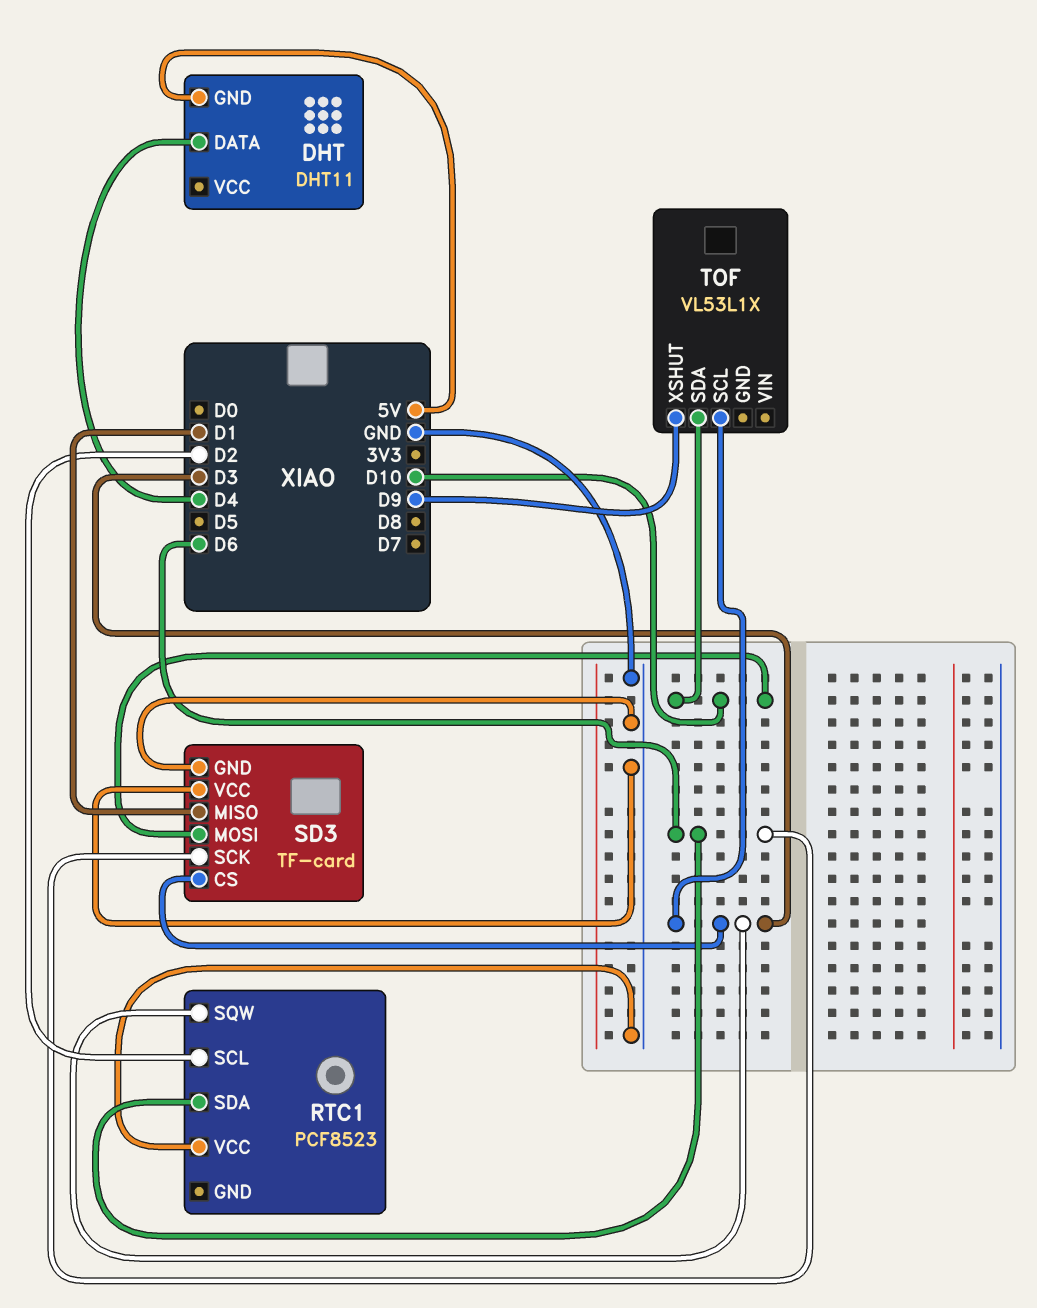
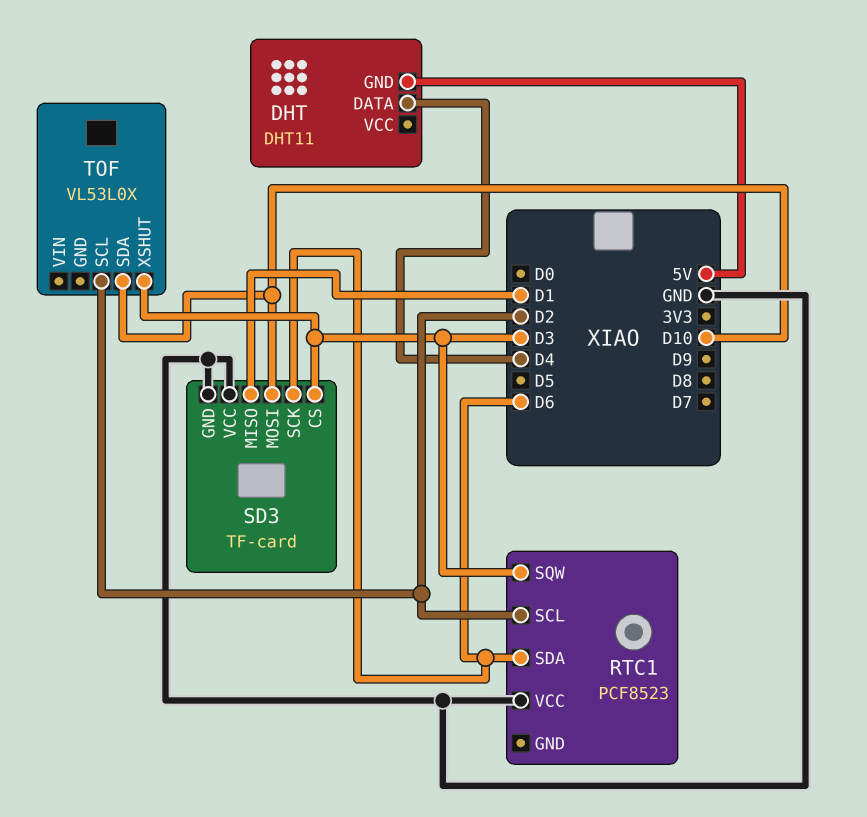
TOF: VL53L1X -> VL53L0X
TOF pin SCL: D3 -> D2
TOF pin XSHUT: D9 -> D3

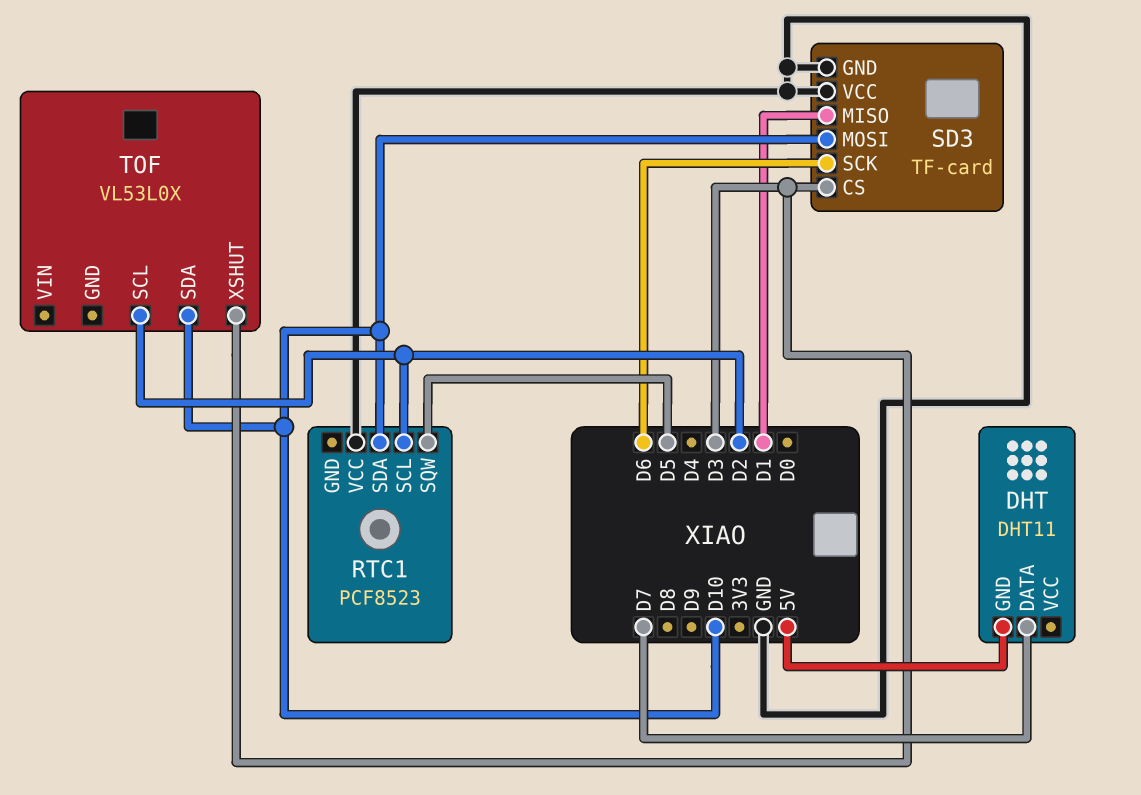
DHT pin DATA: D4 -> D7
RTC1 pin SDA: D6 -> D10
RTC1 pin SQW: D3 -> D5

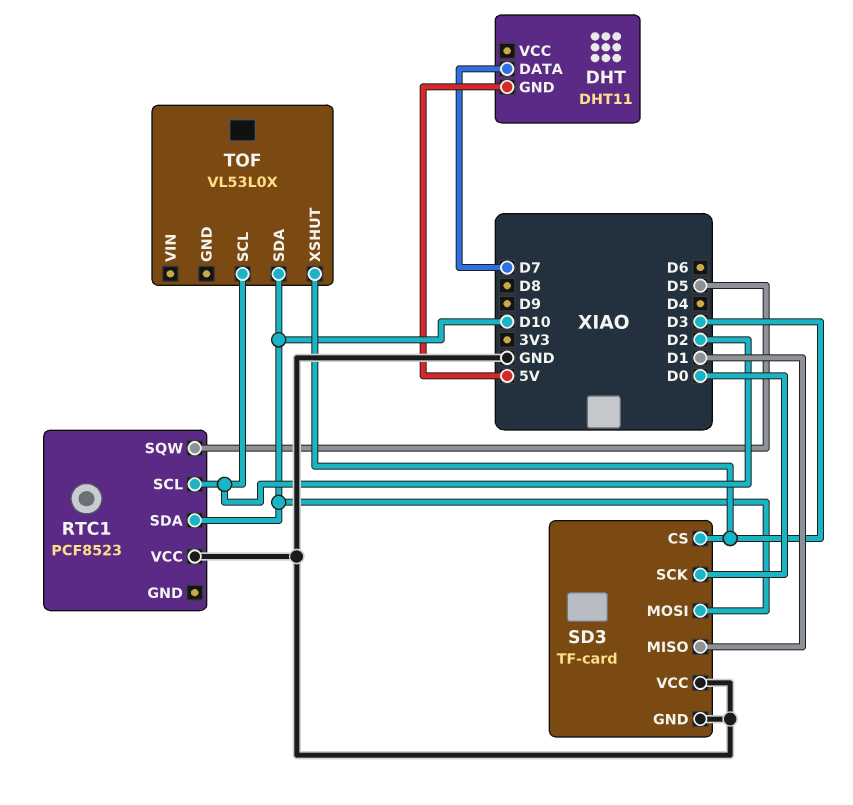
SD3 pin SCK: D6 -> D0

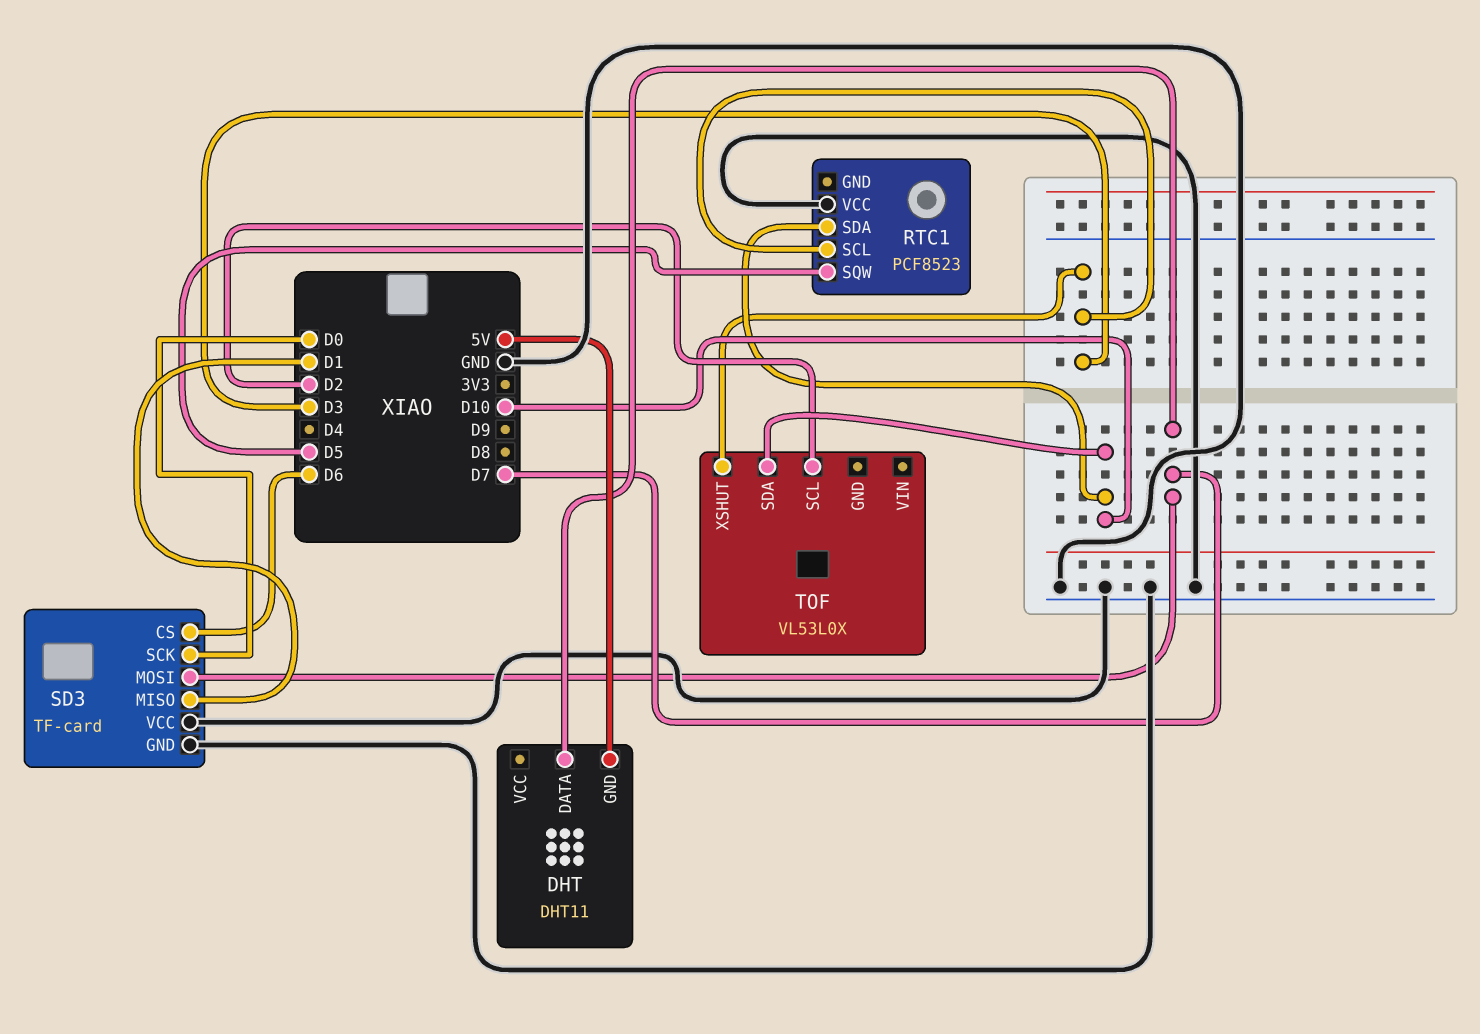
RTC1 pin SCL: D2 -> D3
SD3 pin CS: D3 -> D6
SD3 pin MOSI: D10 -> D7

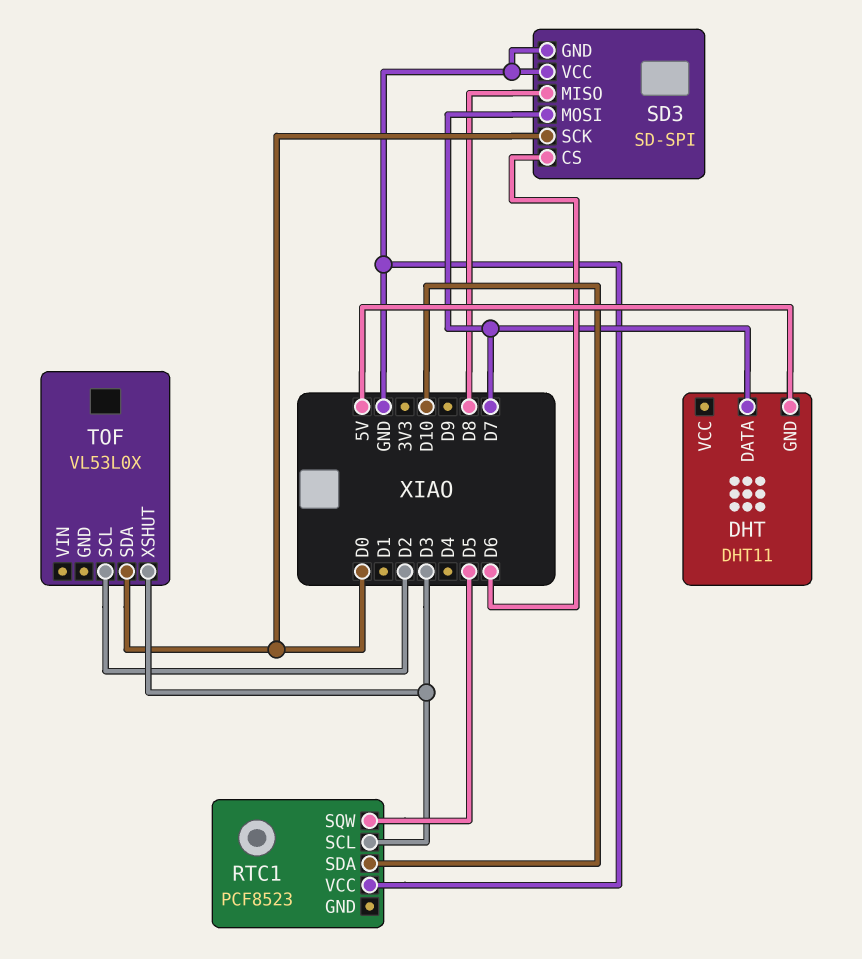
SD3: TF-card -> SD-SPI
SD3 pin MISO: D1 -> D8
TOF pin SDA: D10 -> D0

